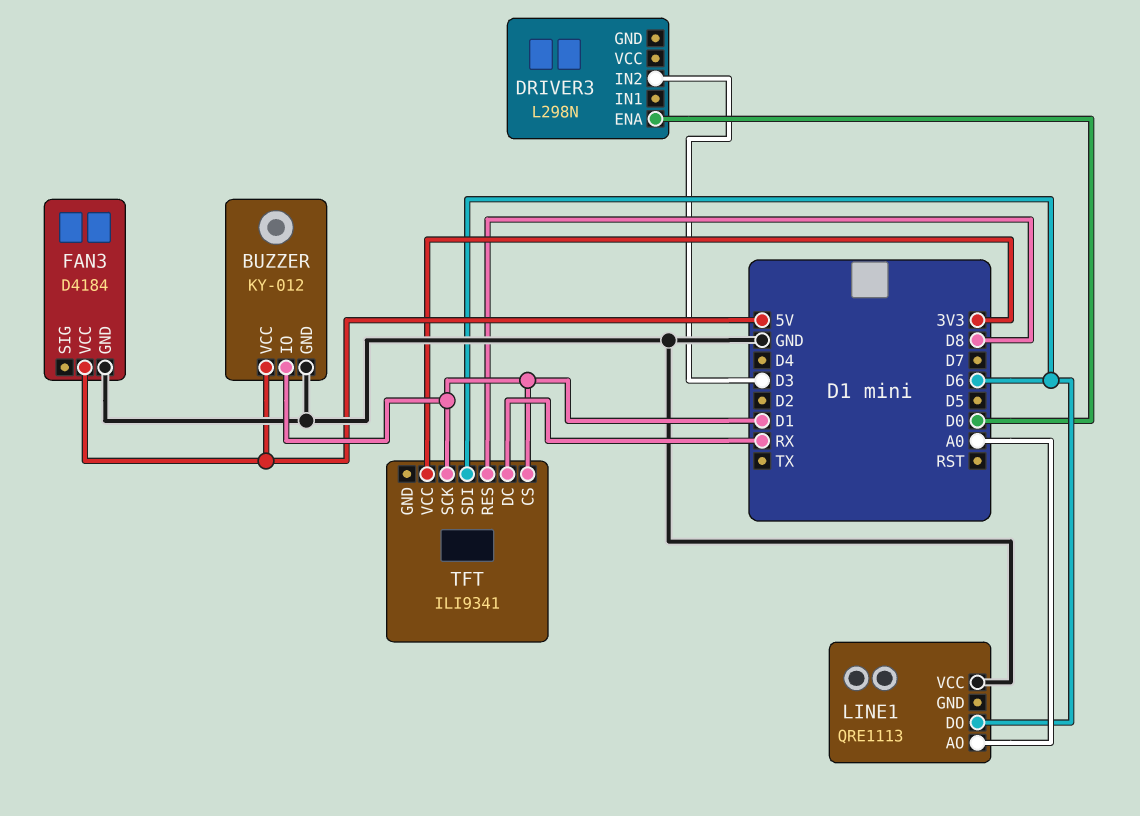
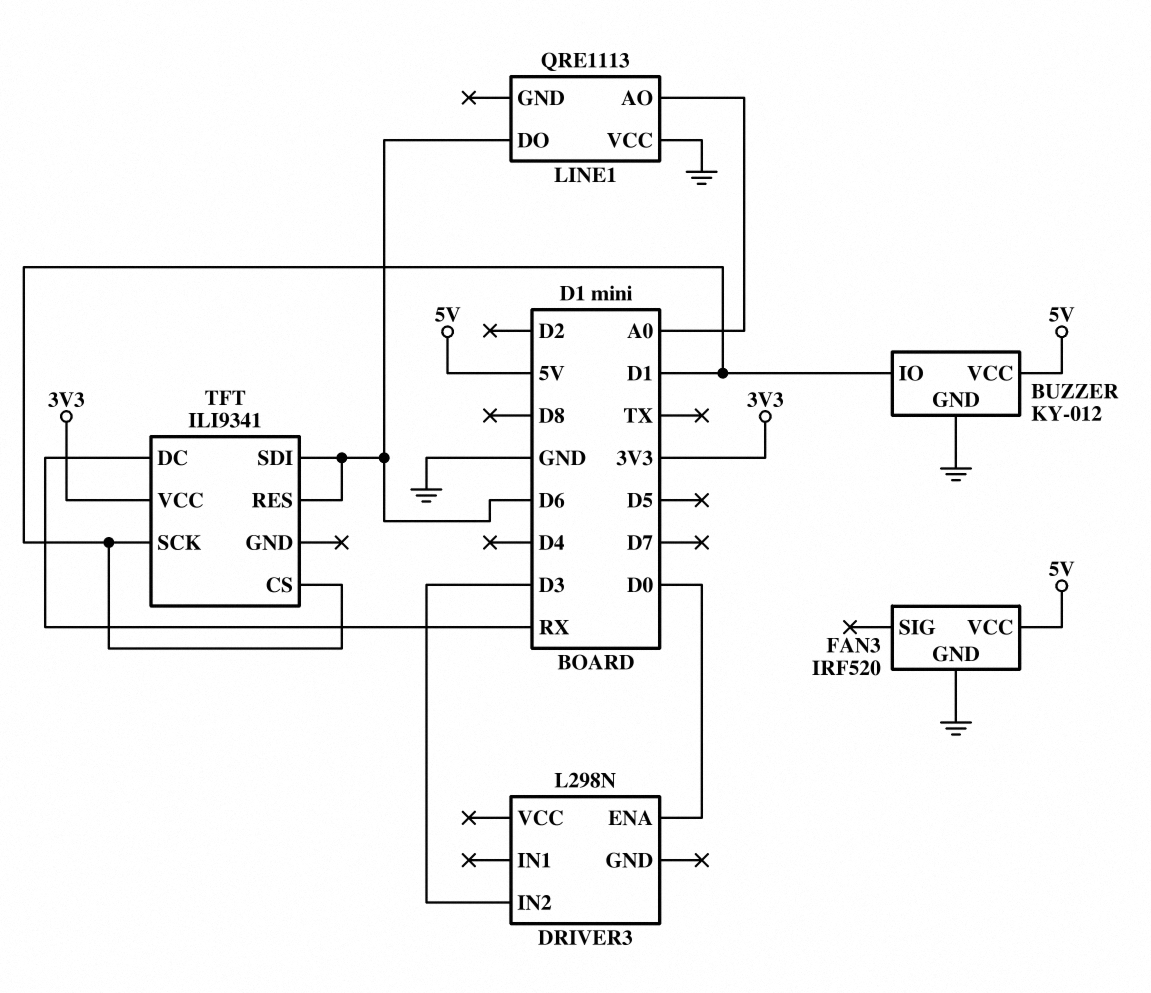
FAN3: D4184 -> IRF520
TFT pin RES: D8 -> D6

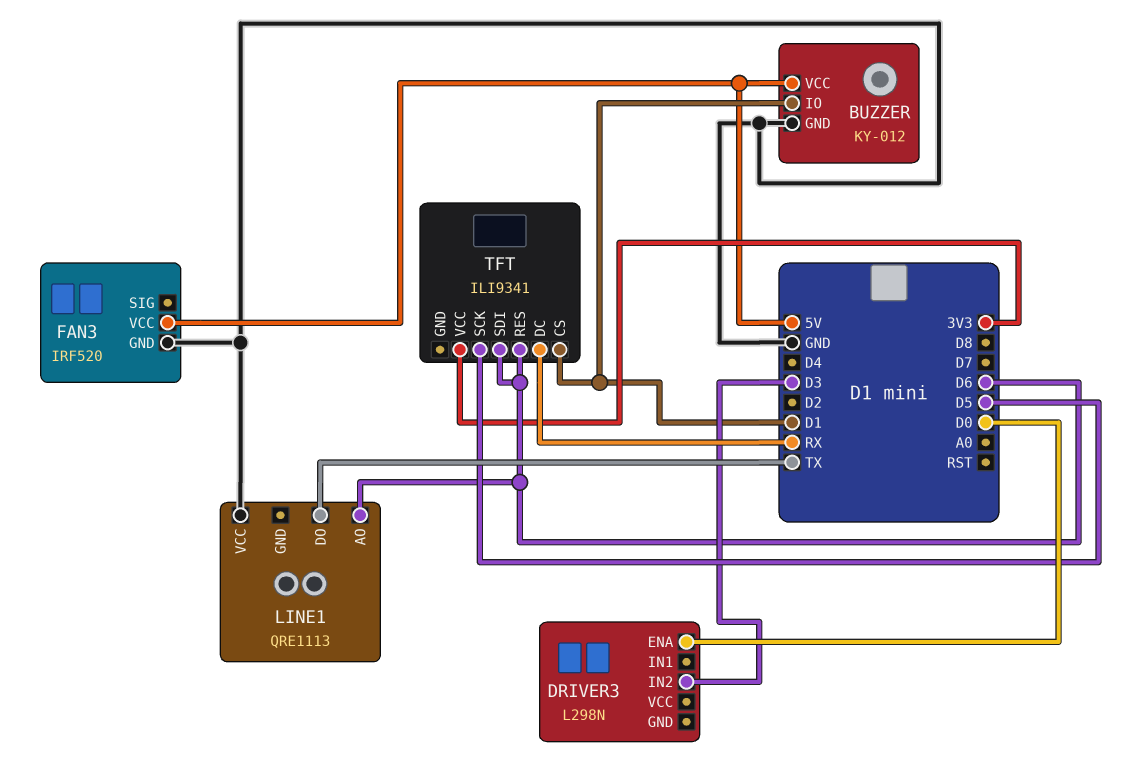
LINE1 pin AO: A0 -> D6
LINE1 pin DO: D6 -> TX
TFT pin SCK: D1 -> D5

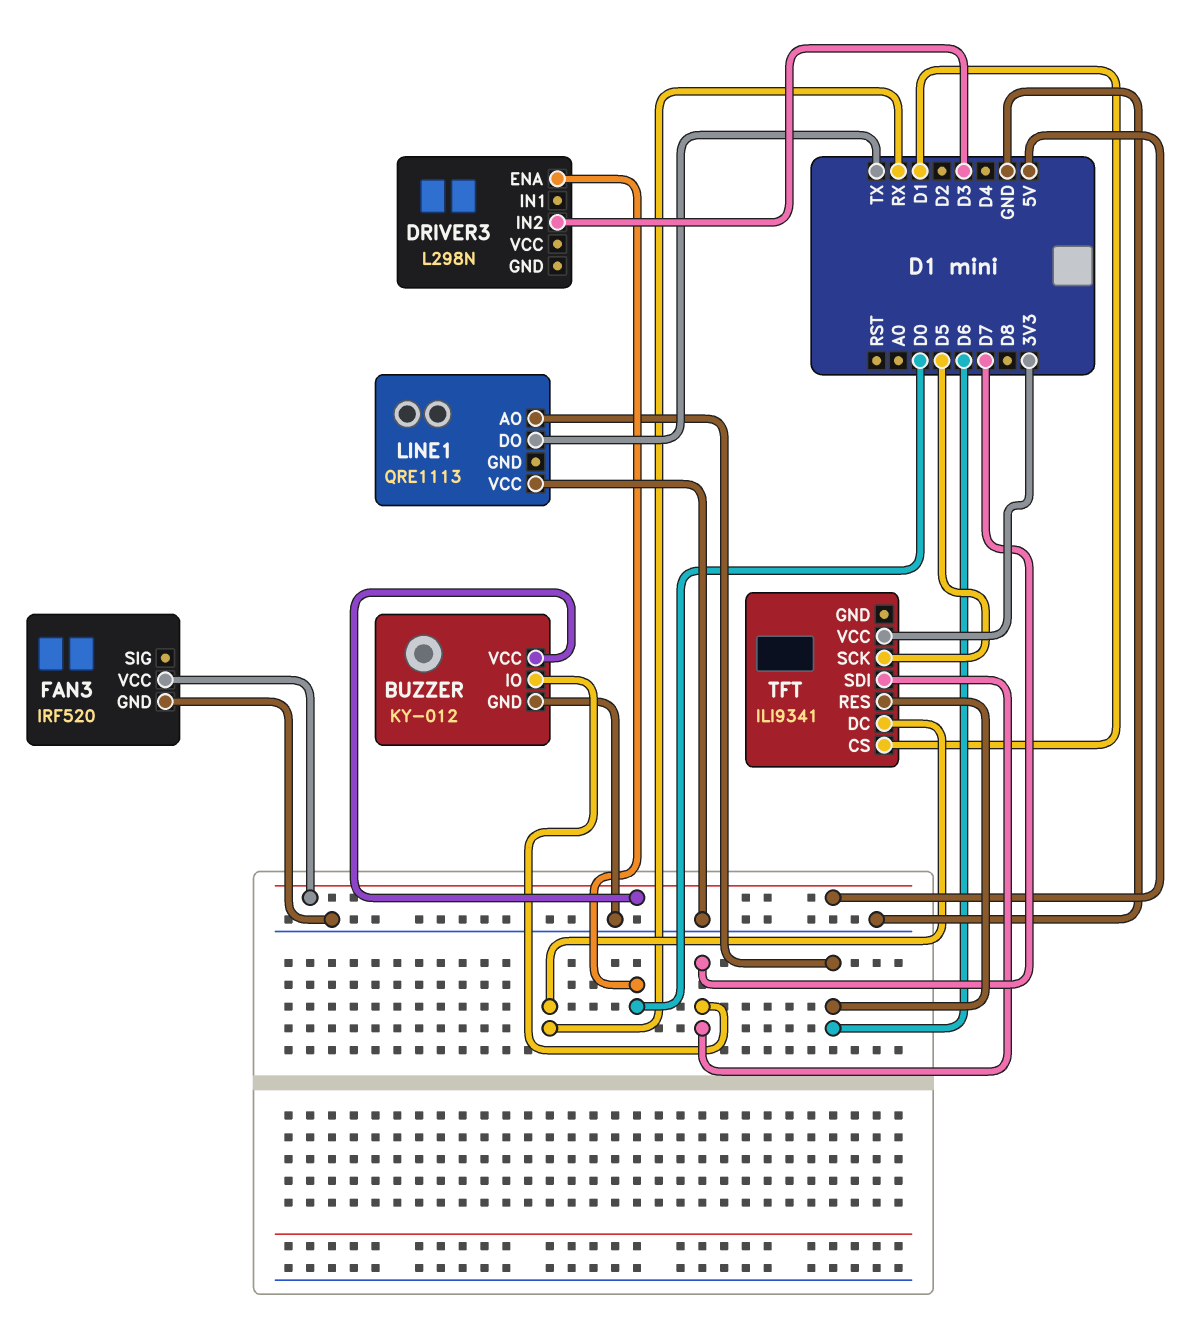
BUZZER pin IO: D1 -> D7
TFT pin SDI: D6 -> D7

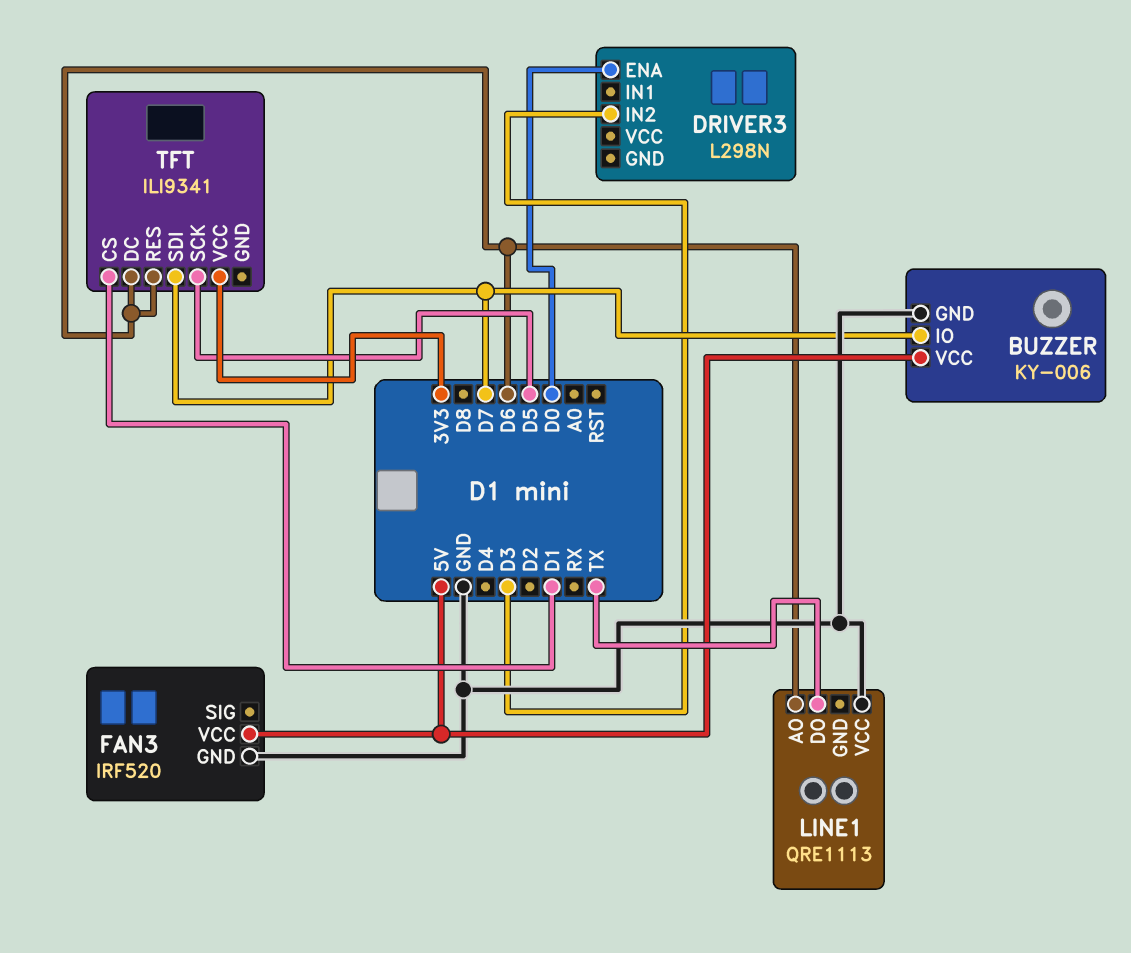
BUZZER: KY-012 -> KY-006
TFT pin DC: RX -> D6

